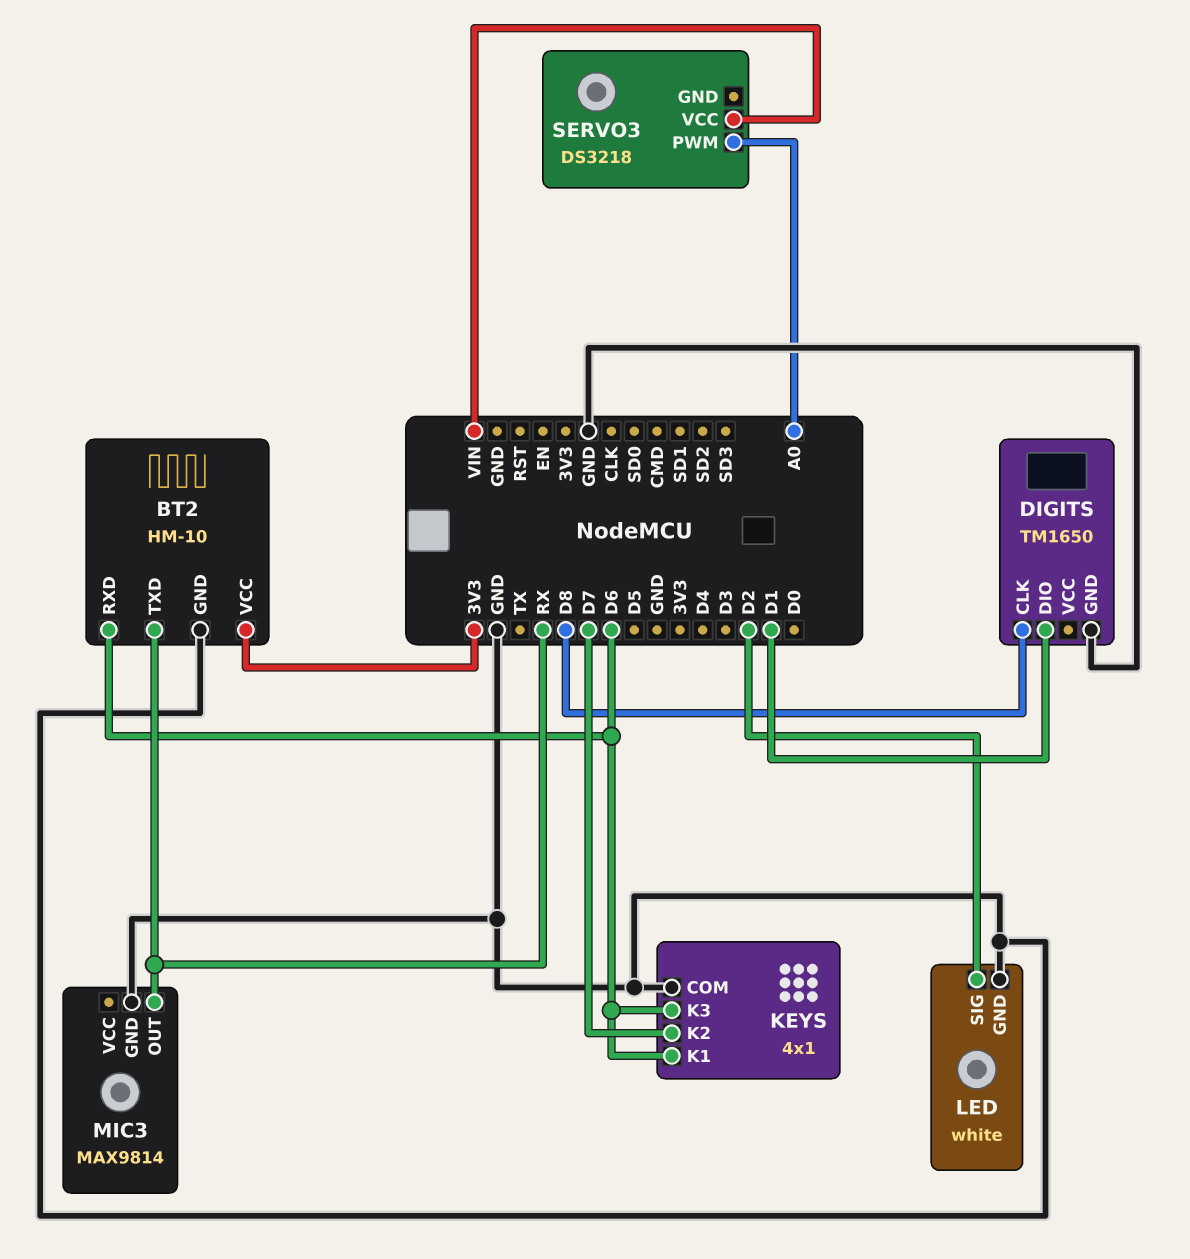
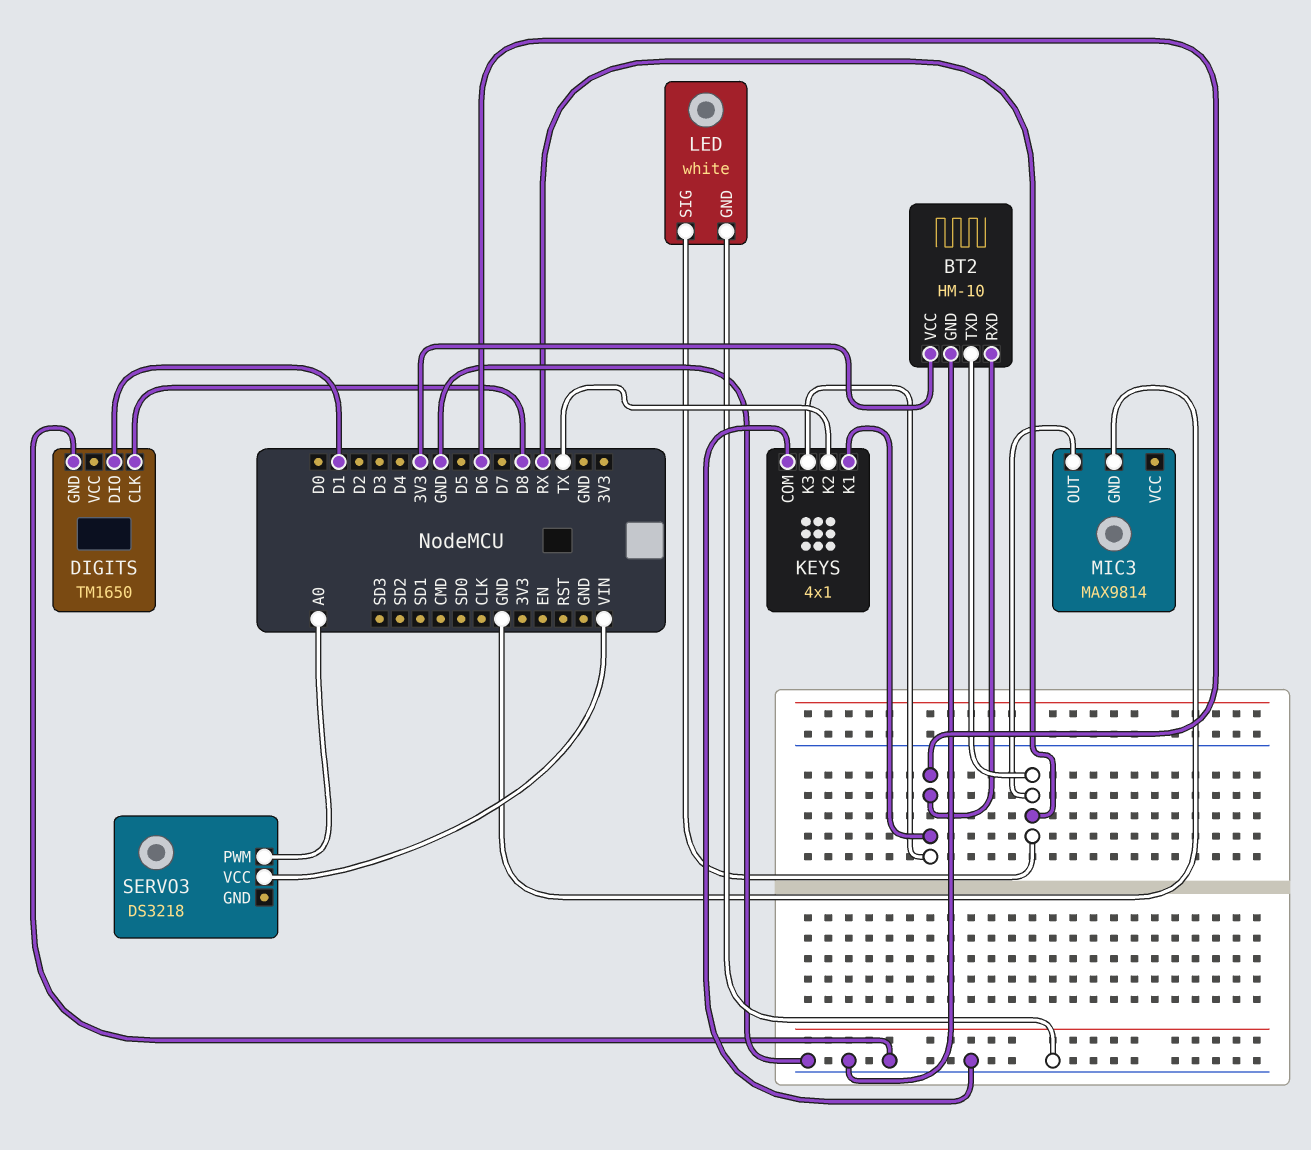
KEYS pin K2: D7 -> TX
LED pin SIG: D2 -> RX

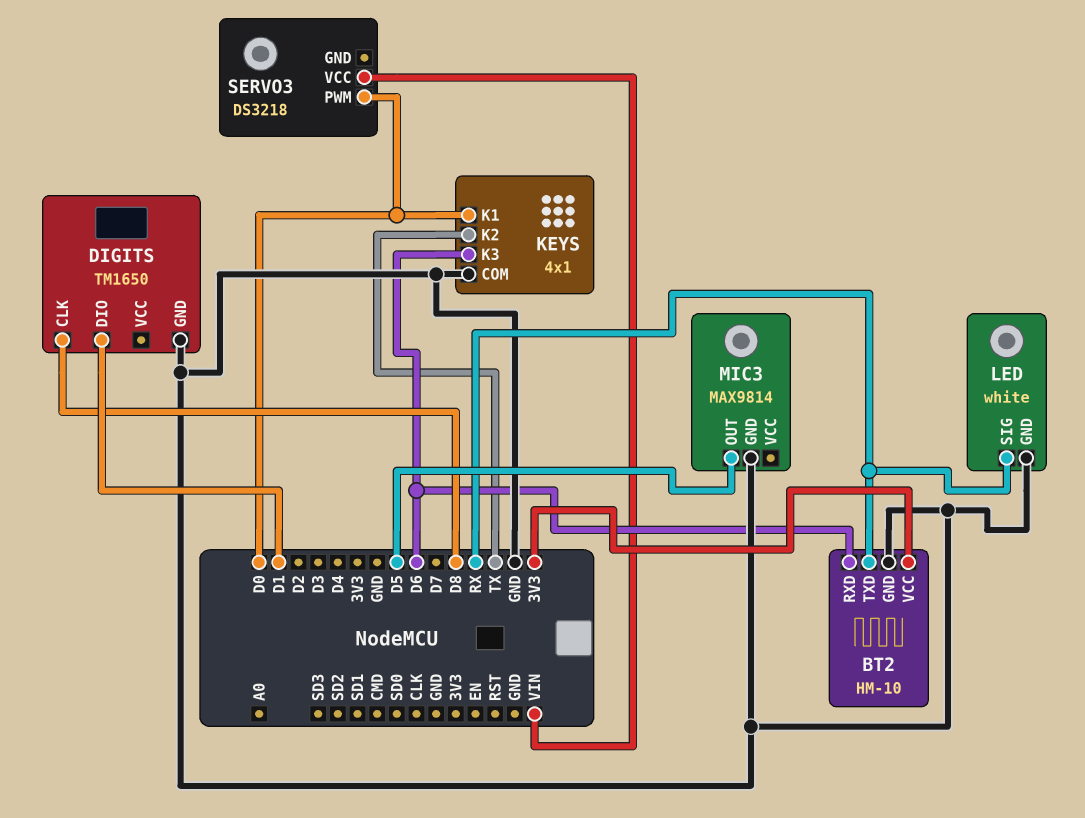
KEYS pin K1: D6 -> D0
MIC3 pin OUT: RX -> D5
SERVO3 pin PWM: A0 -> D0

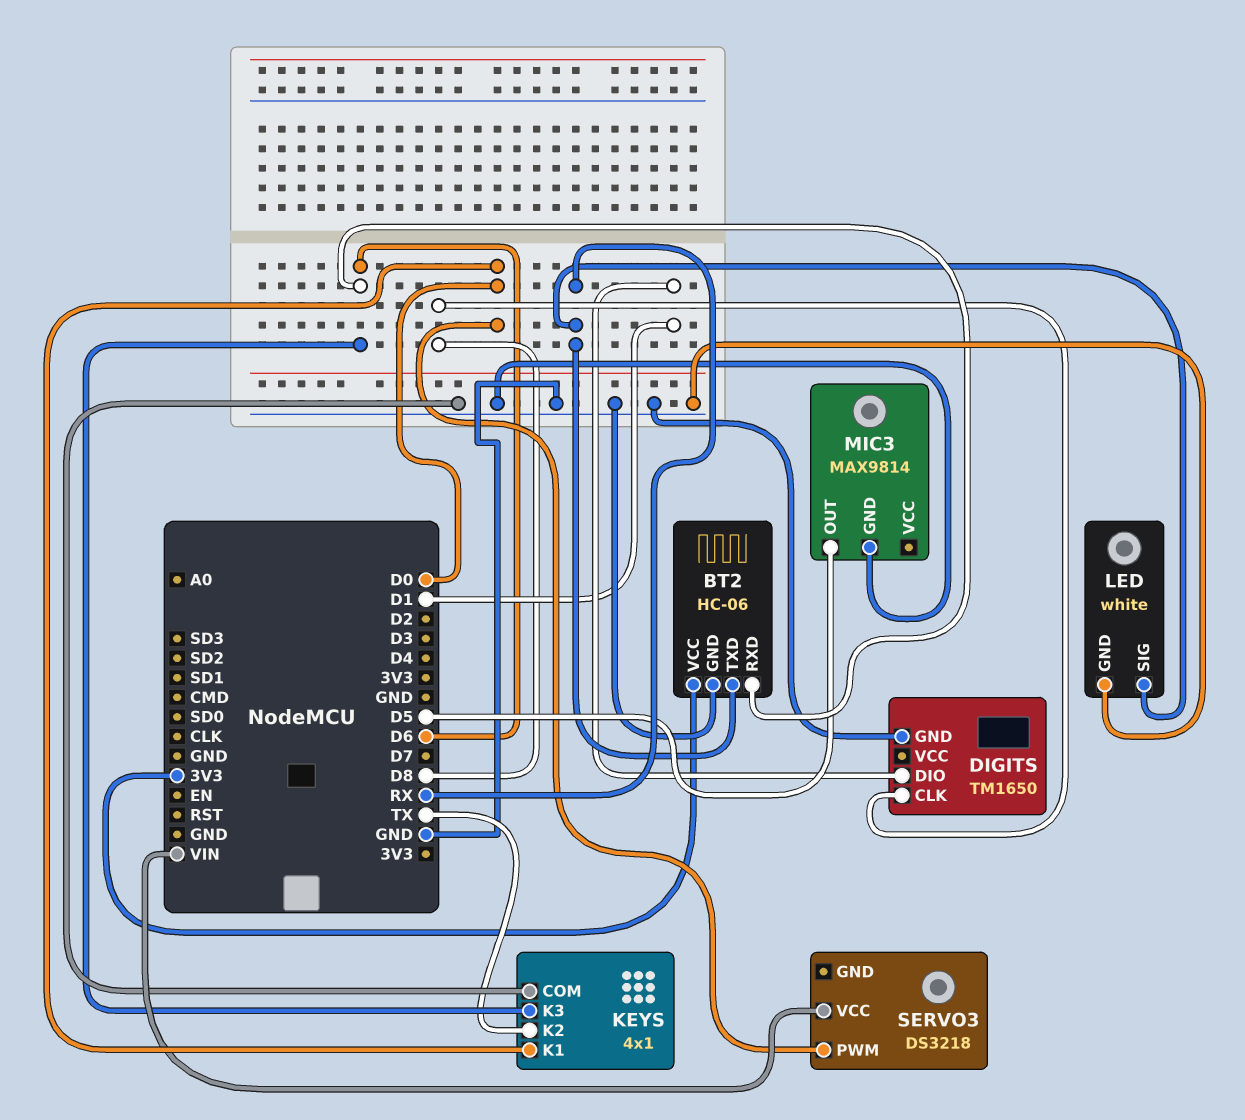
BT2: HM-10 -> HC-06

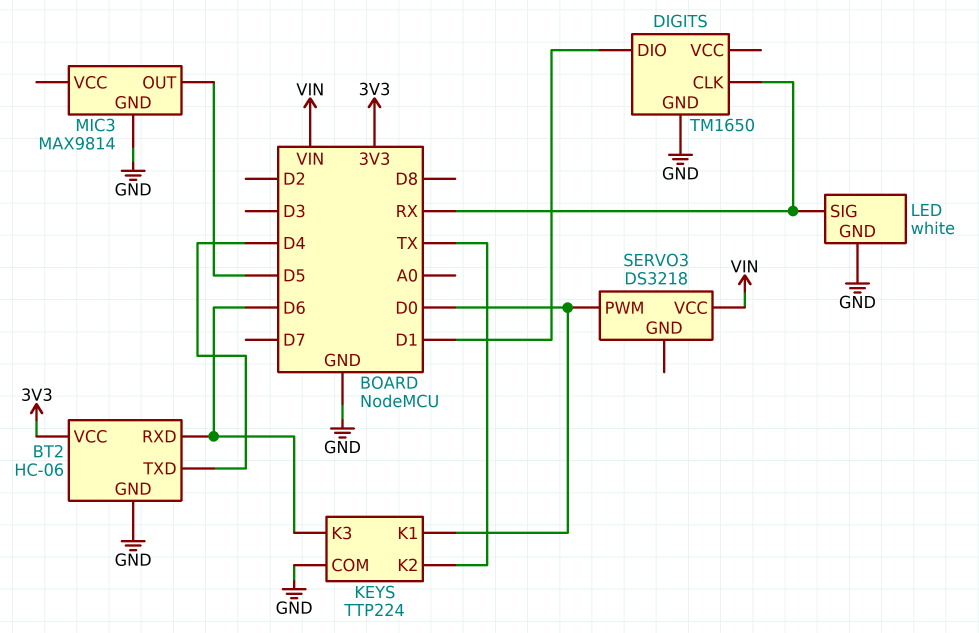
BT2 pin TXD: RX -> D4
DIGITS pin CLK: D8 -> RX
KEYS: 4x1 -> TTP224

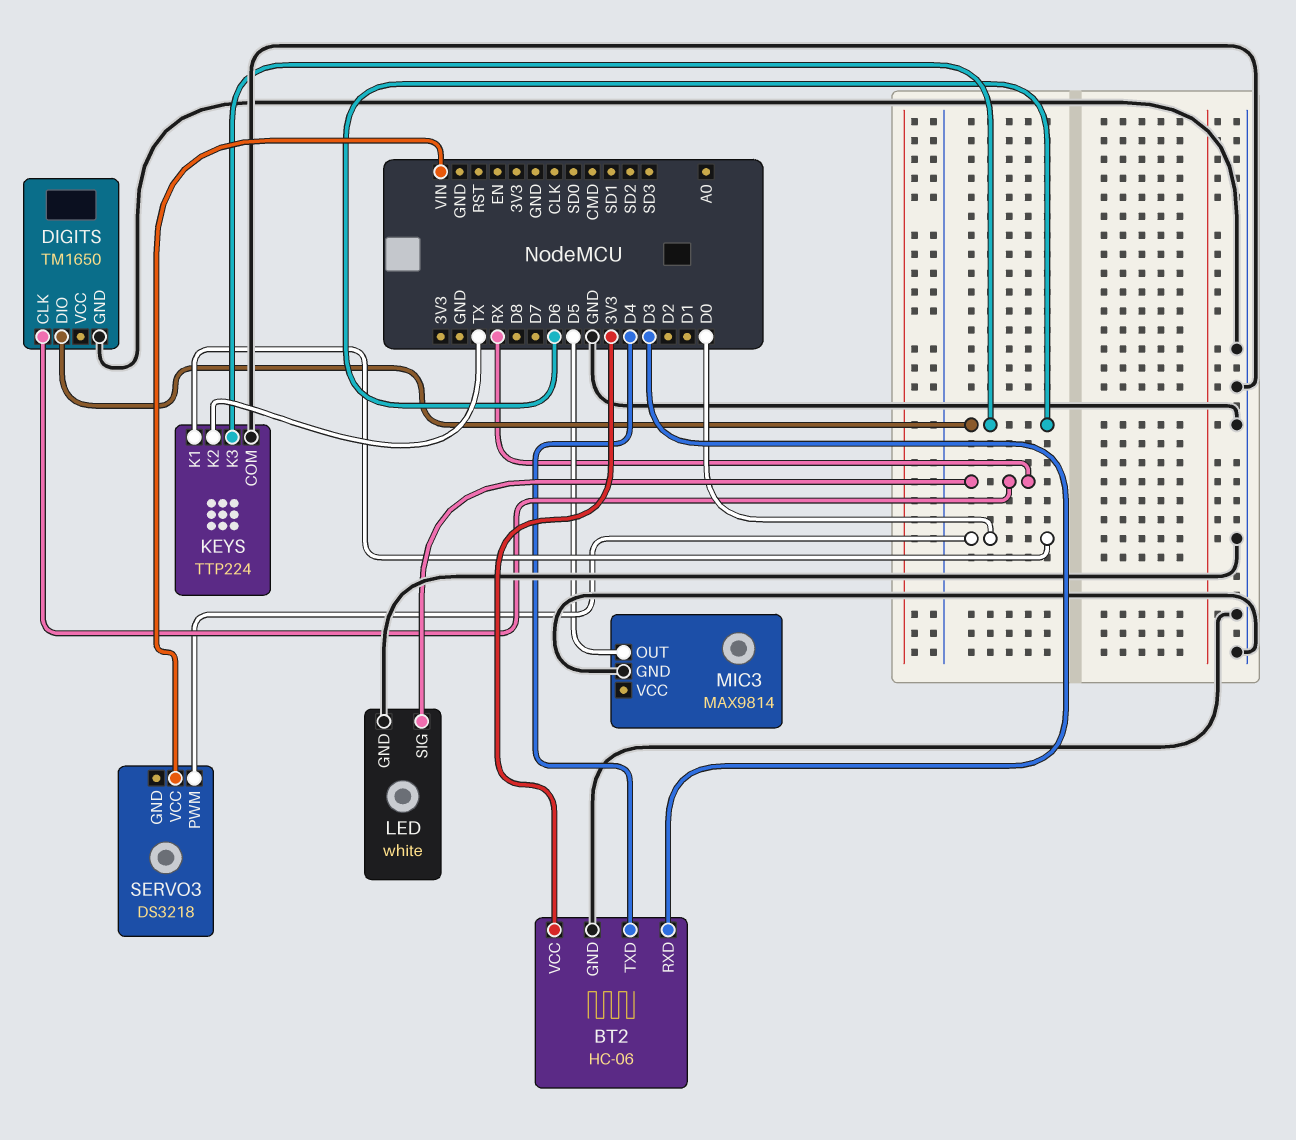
BT2 pin RXD: D6 -> D3
DIGITS pin DIO: D1 -> D6

